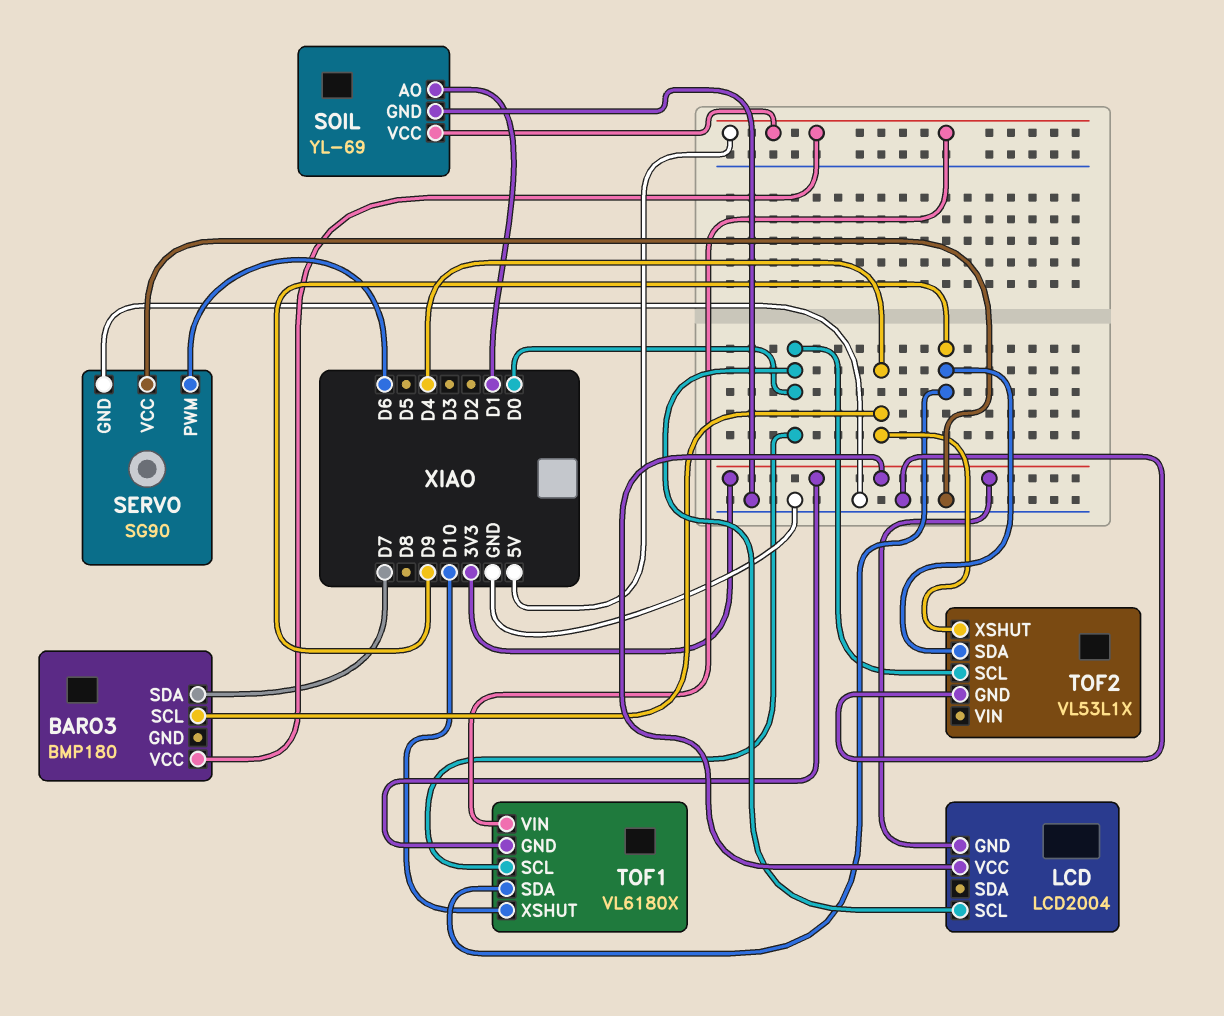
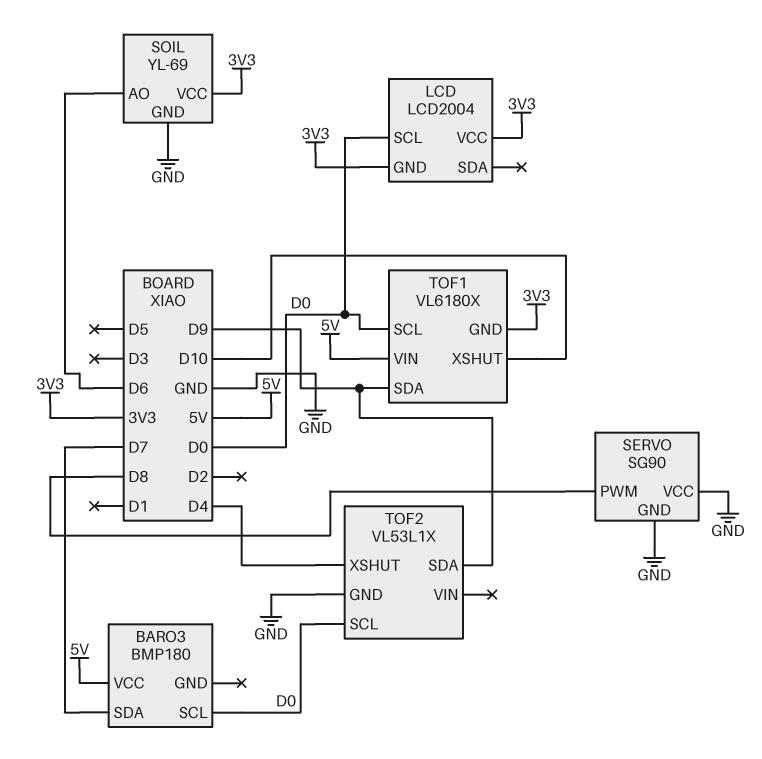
BARO3 pin SCL: D4 -> D0
SERVO pin PWM: D6 -> D8
SOIL pin AO: D1 -> D6
SOIL pin VCC: 5V -> 3V3

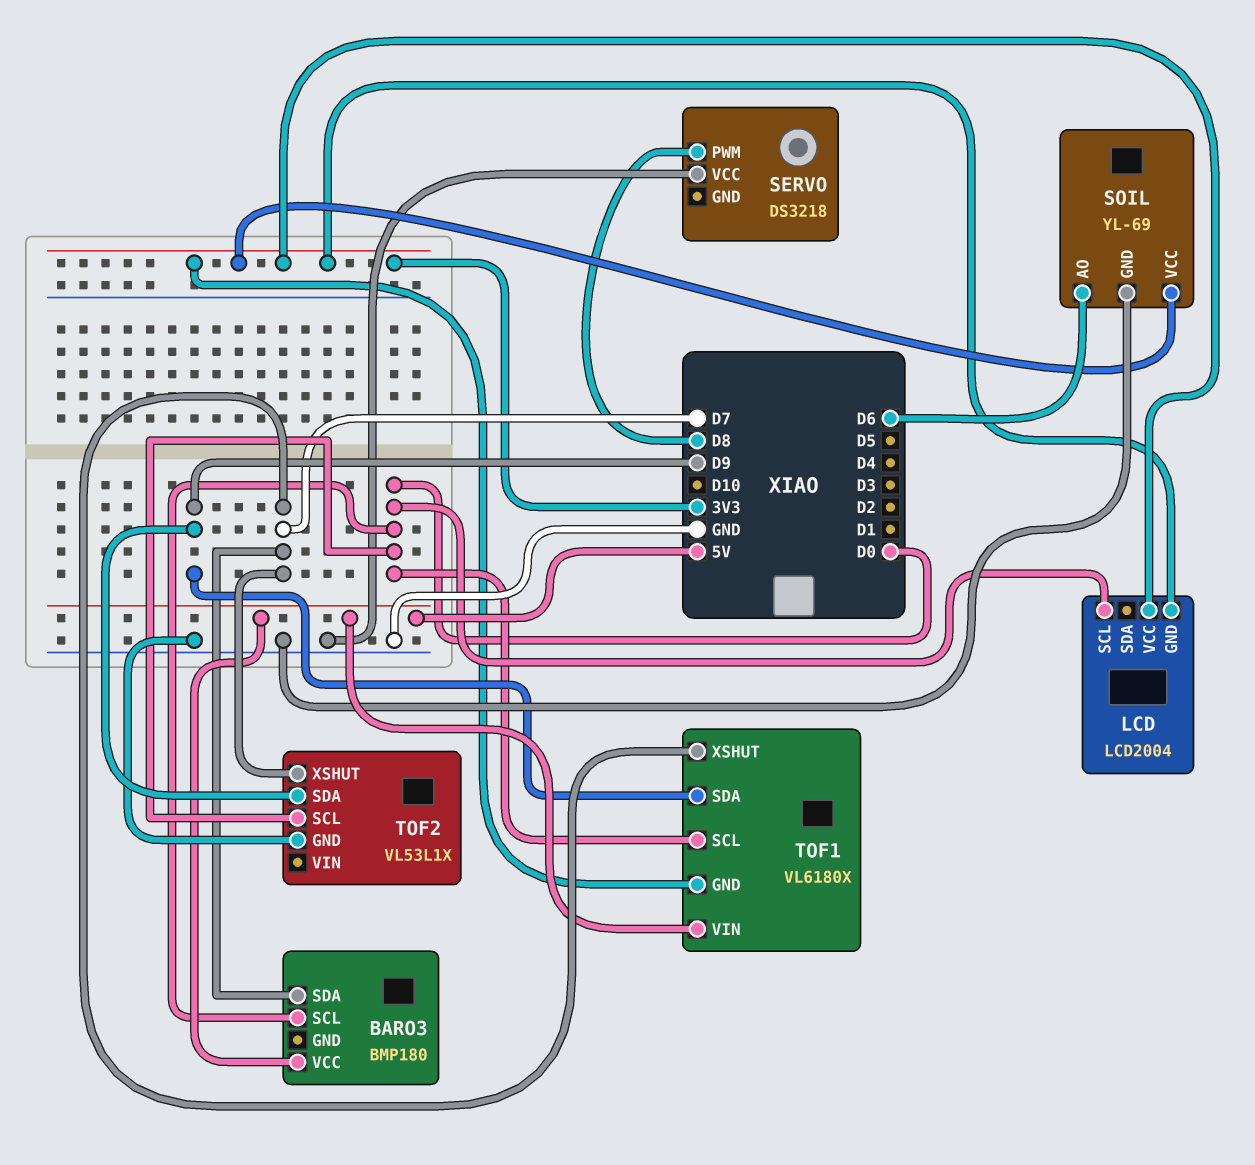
SERVO: SG90 -> DS3218
SERVO pin GND: GND -> none
TOF1 pin XSHUT: D10 -> D7
TOF2 pin XSHUT: D4 -> D7

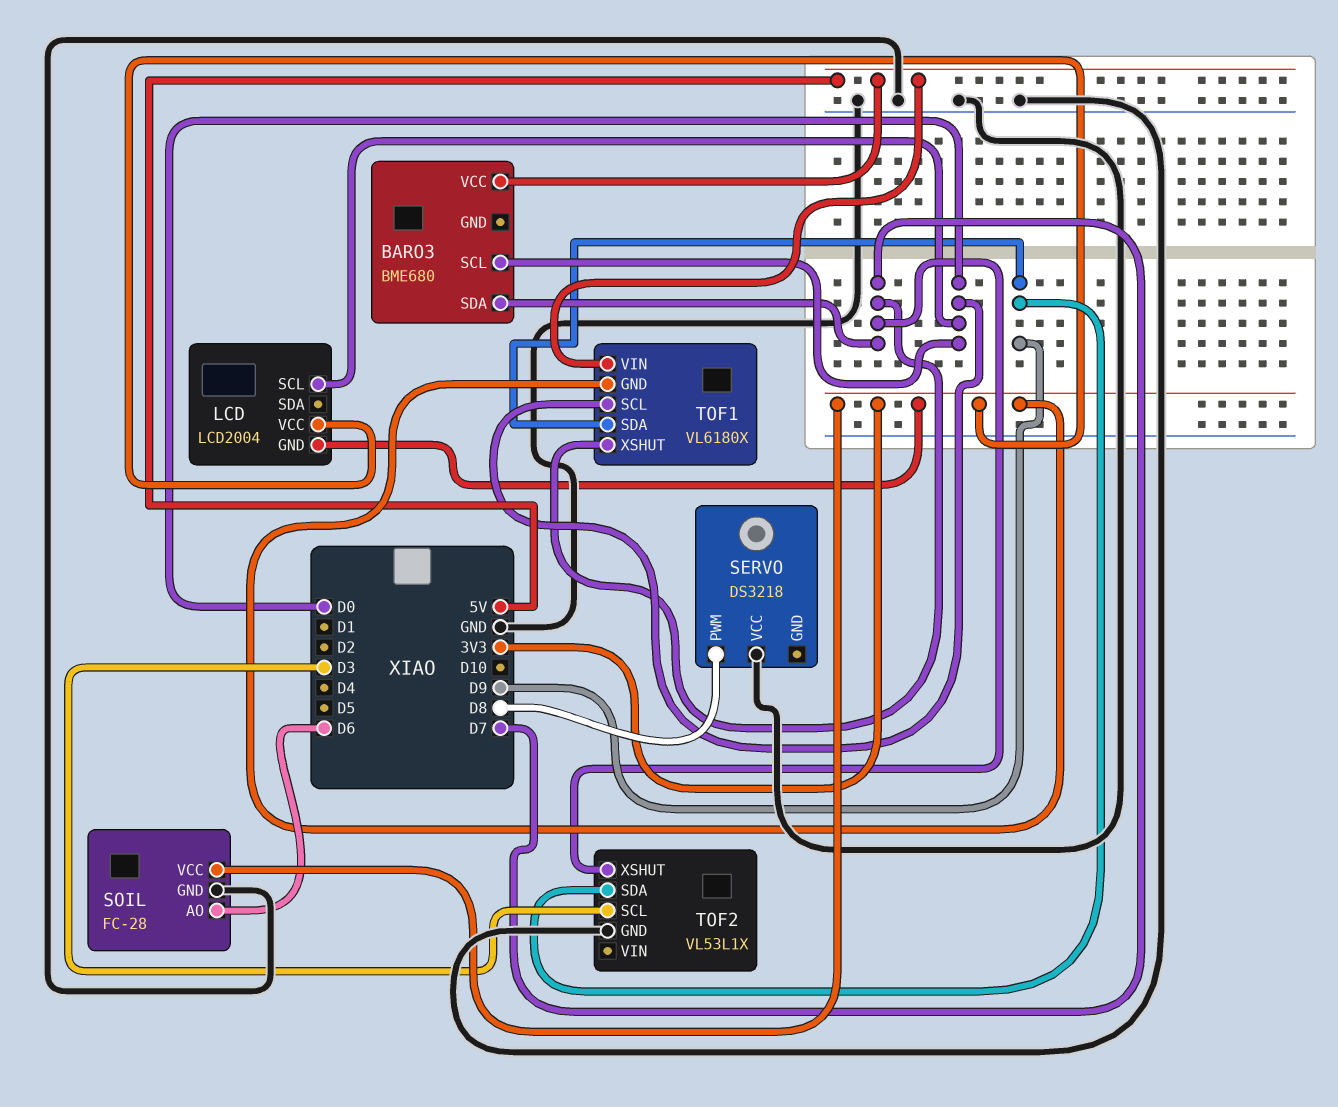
BARO3: BMP180 -> BME680
SOIL: YL-69 -> FC-28
TOF2 pin SCL: D0 -> D3

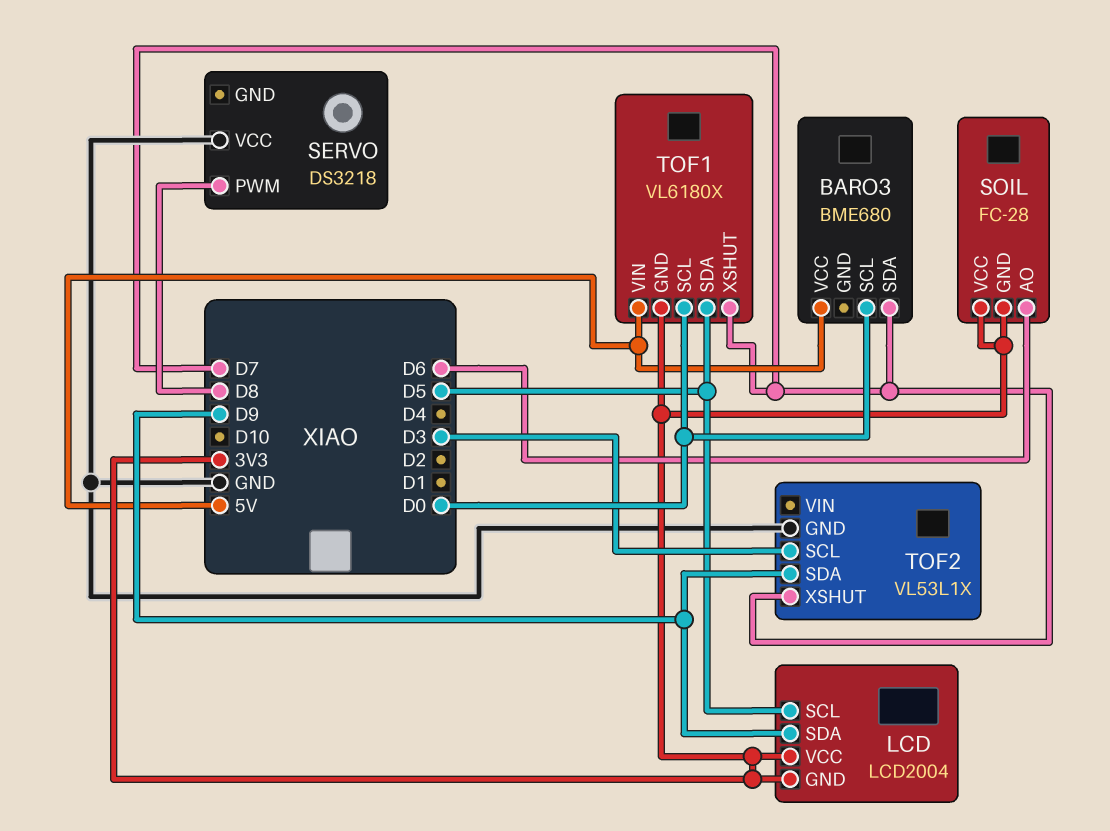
LCD pin SCL: D0 -> D5
LCD pin SDA: none -> D9
SOIL pin GND: GND -> 3V3
TOF1 pin SDA: D9 -> D5

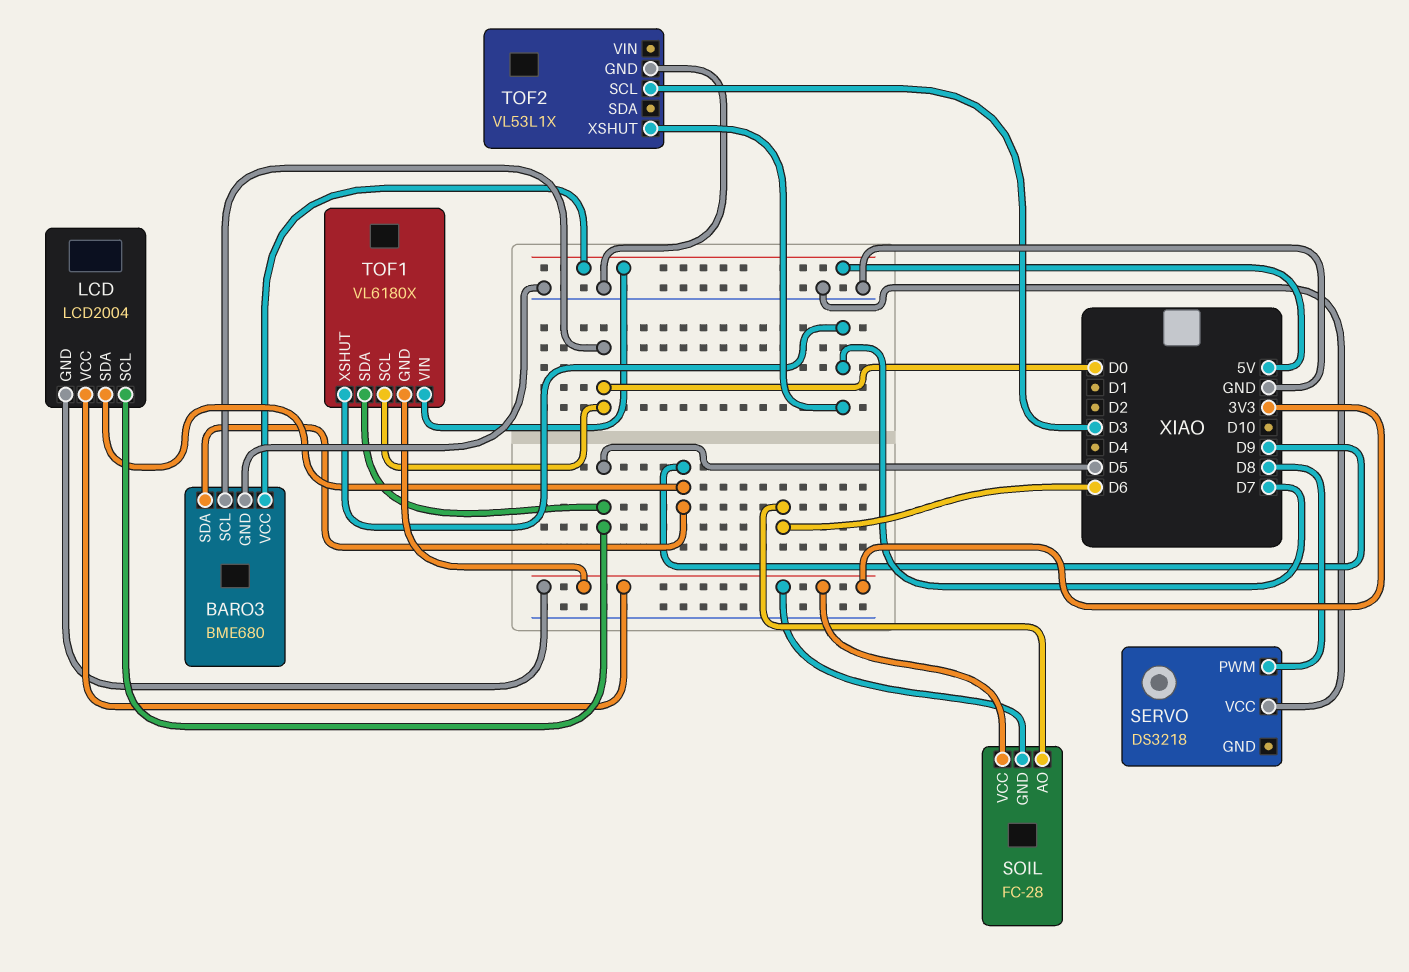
BARO3 pin GND: none -> GND
BARO3 pin SDA: D7 -> D9
TOF2 pin SDA: D9 -> none

